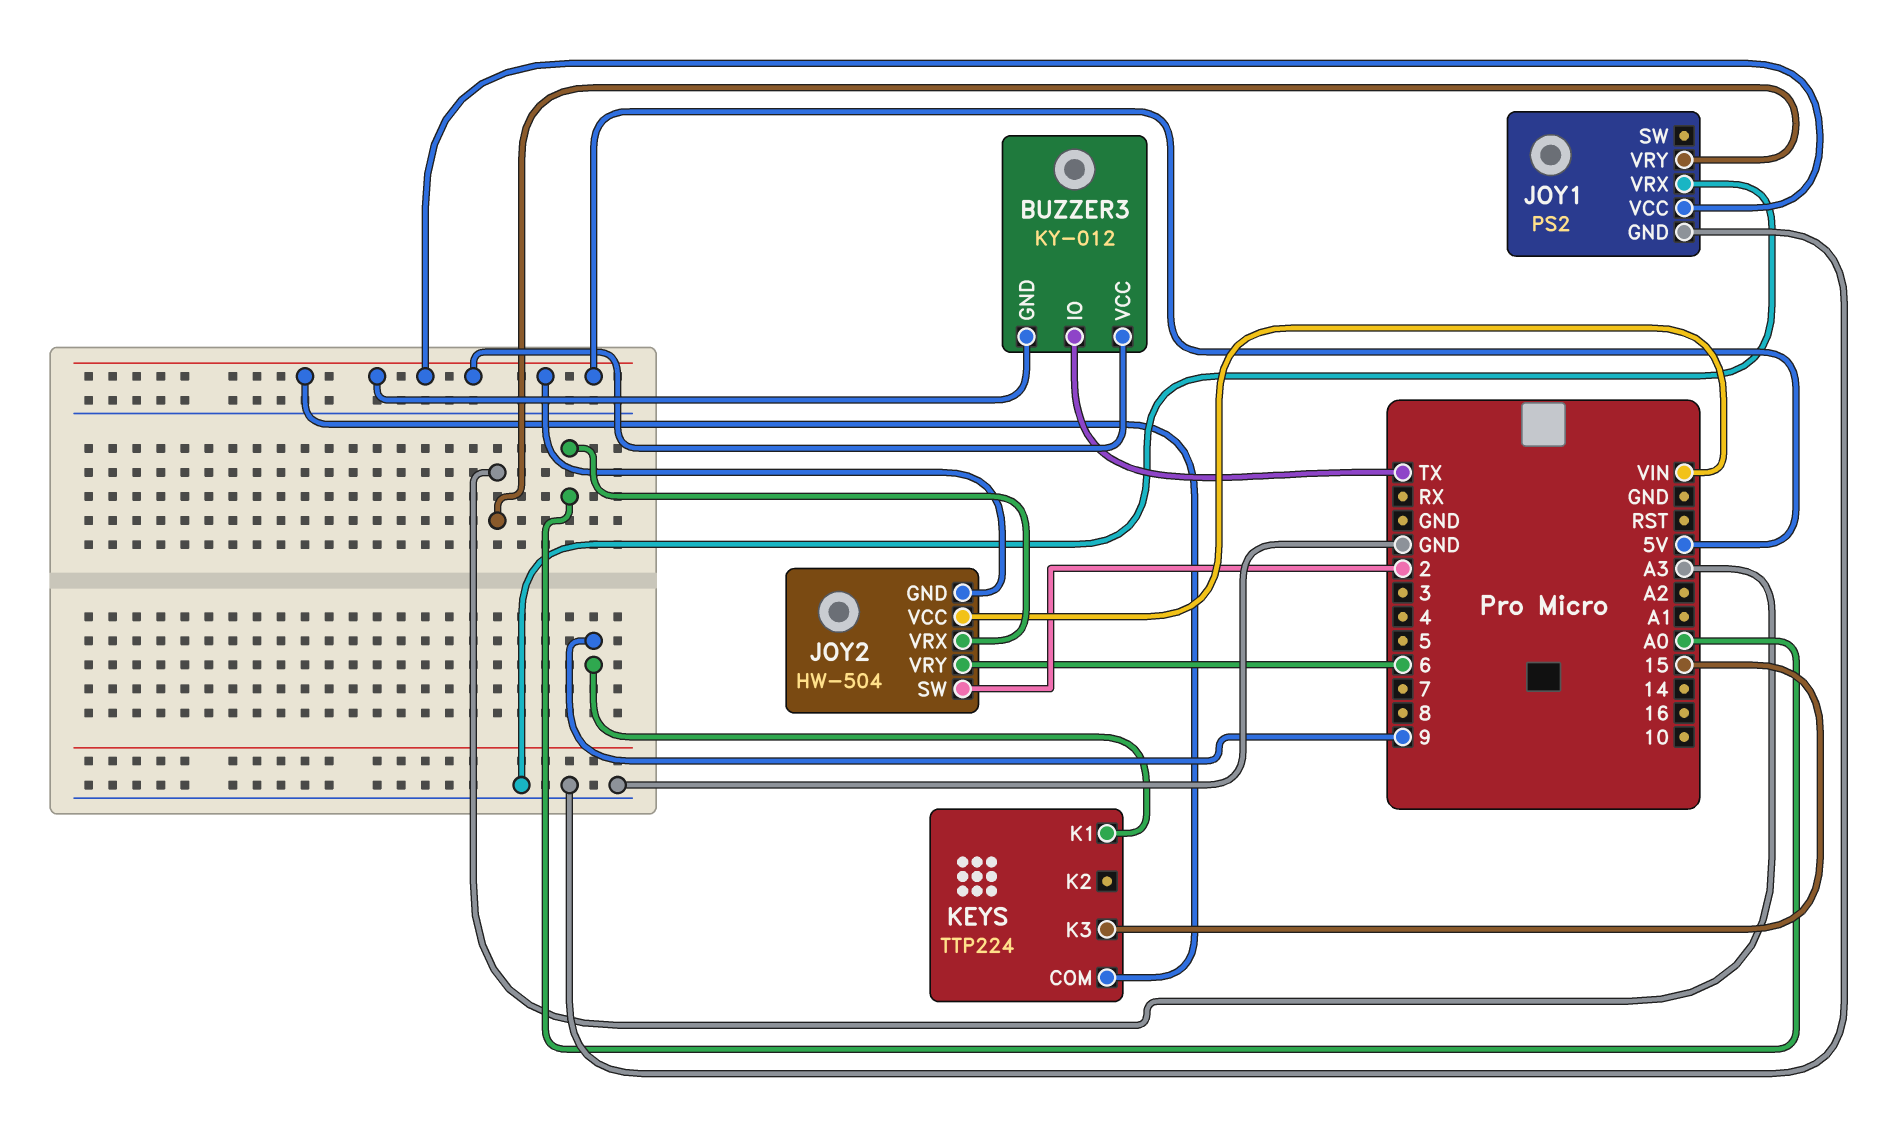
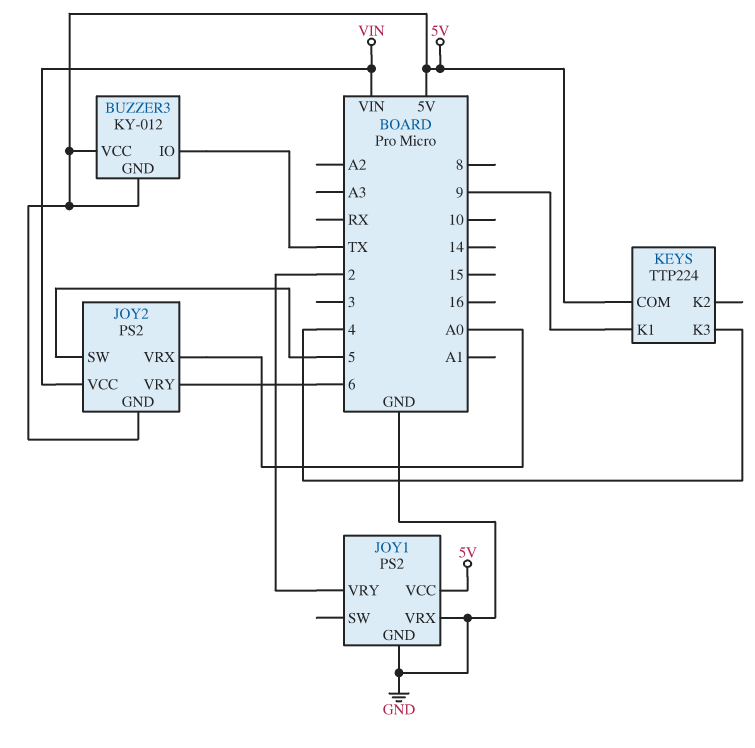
JOY1 pin VRY: A3 -> 2
JOY2: HW-504 -> PS2
JOY2 pin SW: 2 -> 5
KEYS pin K3: 15 -> 4

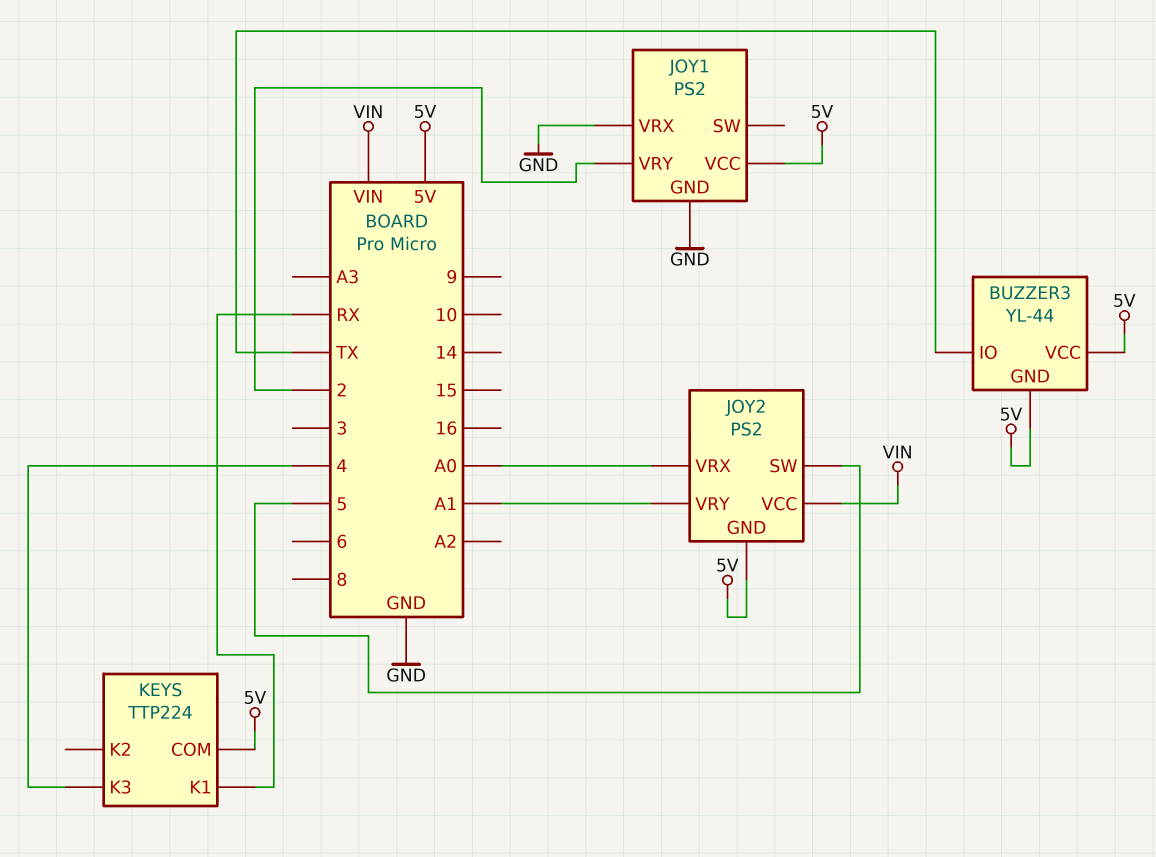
BUZZER3: KY-012 -> YL-44
JOY2 pin VRY: 6 -> A1
KEYS pin K1: 9 -> RX

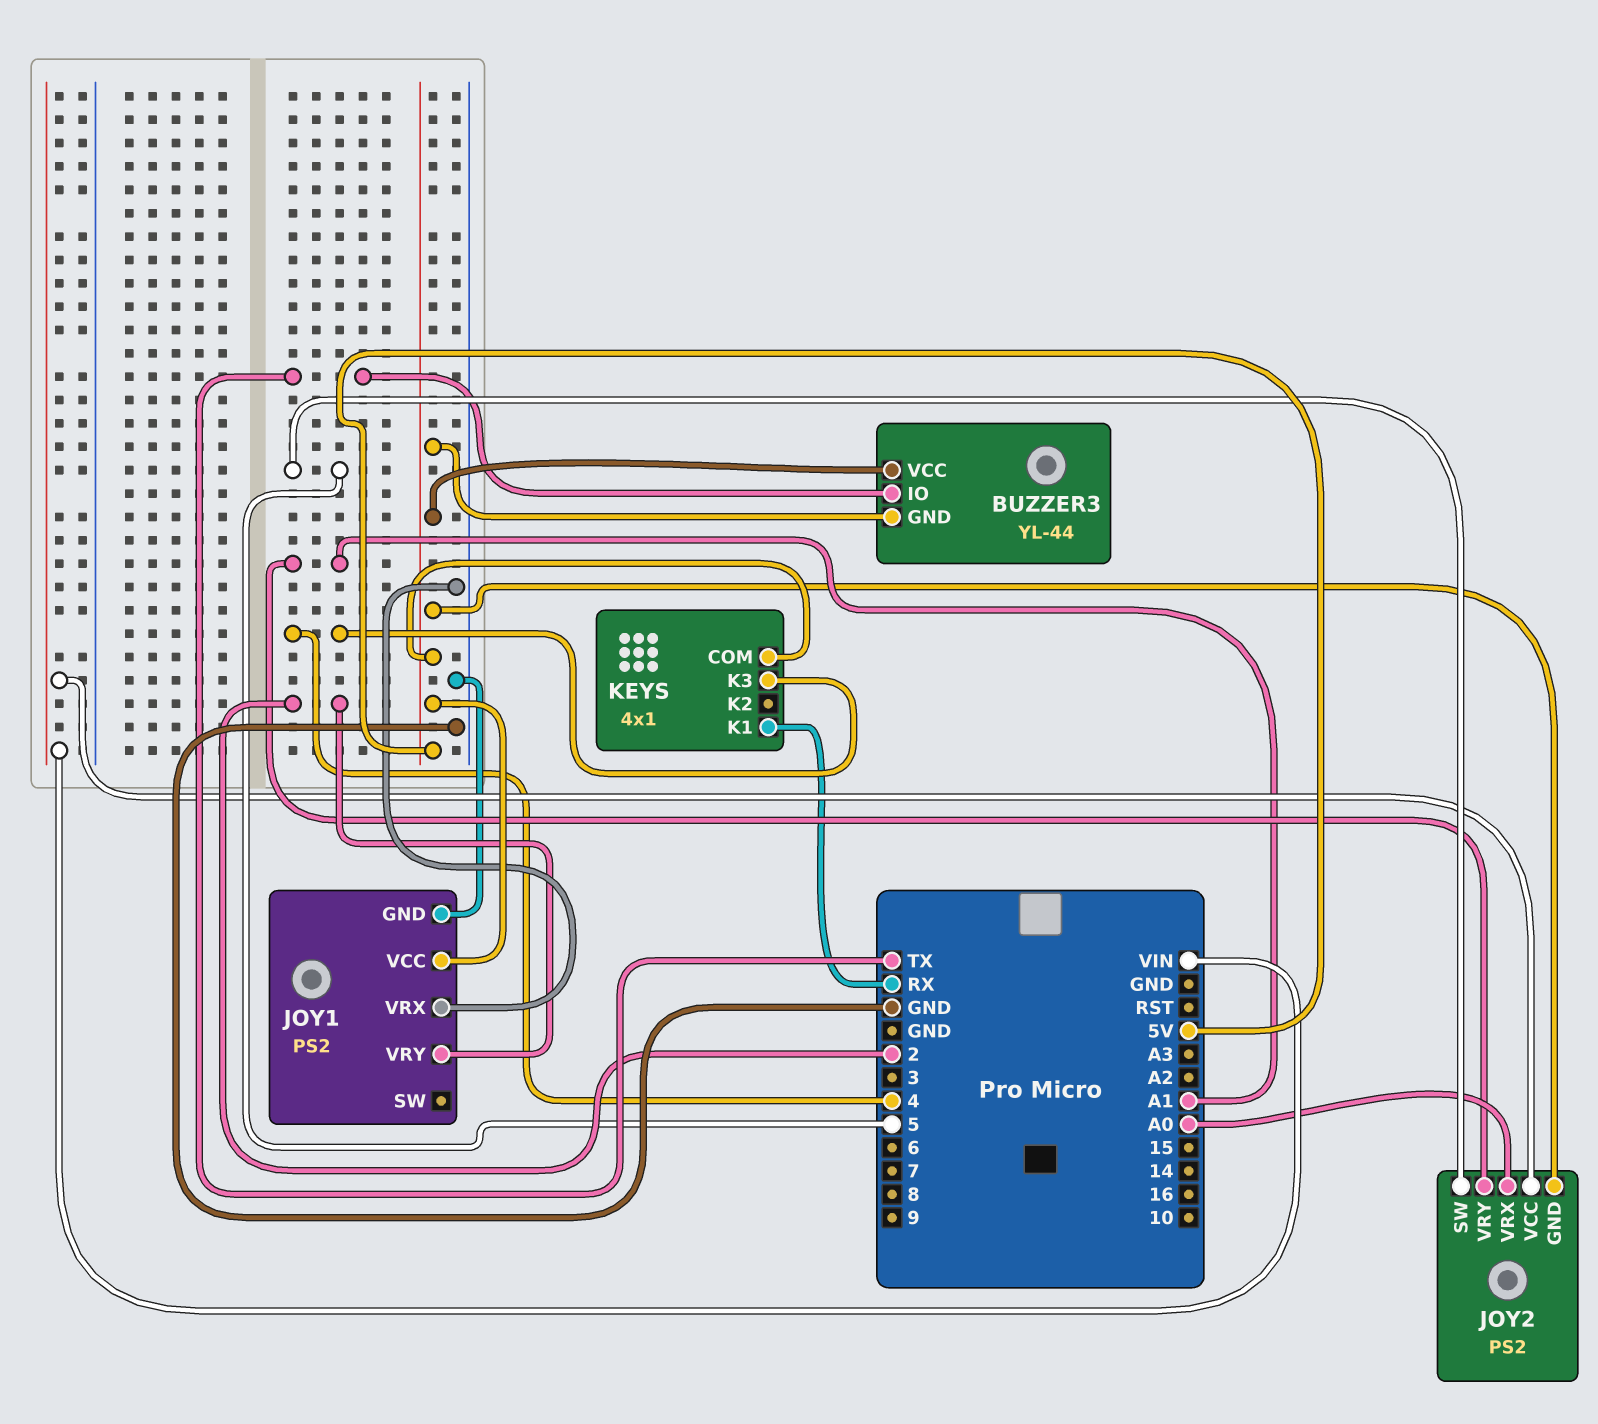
KEYS: TTP224 -> 4x1

